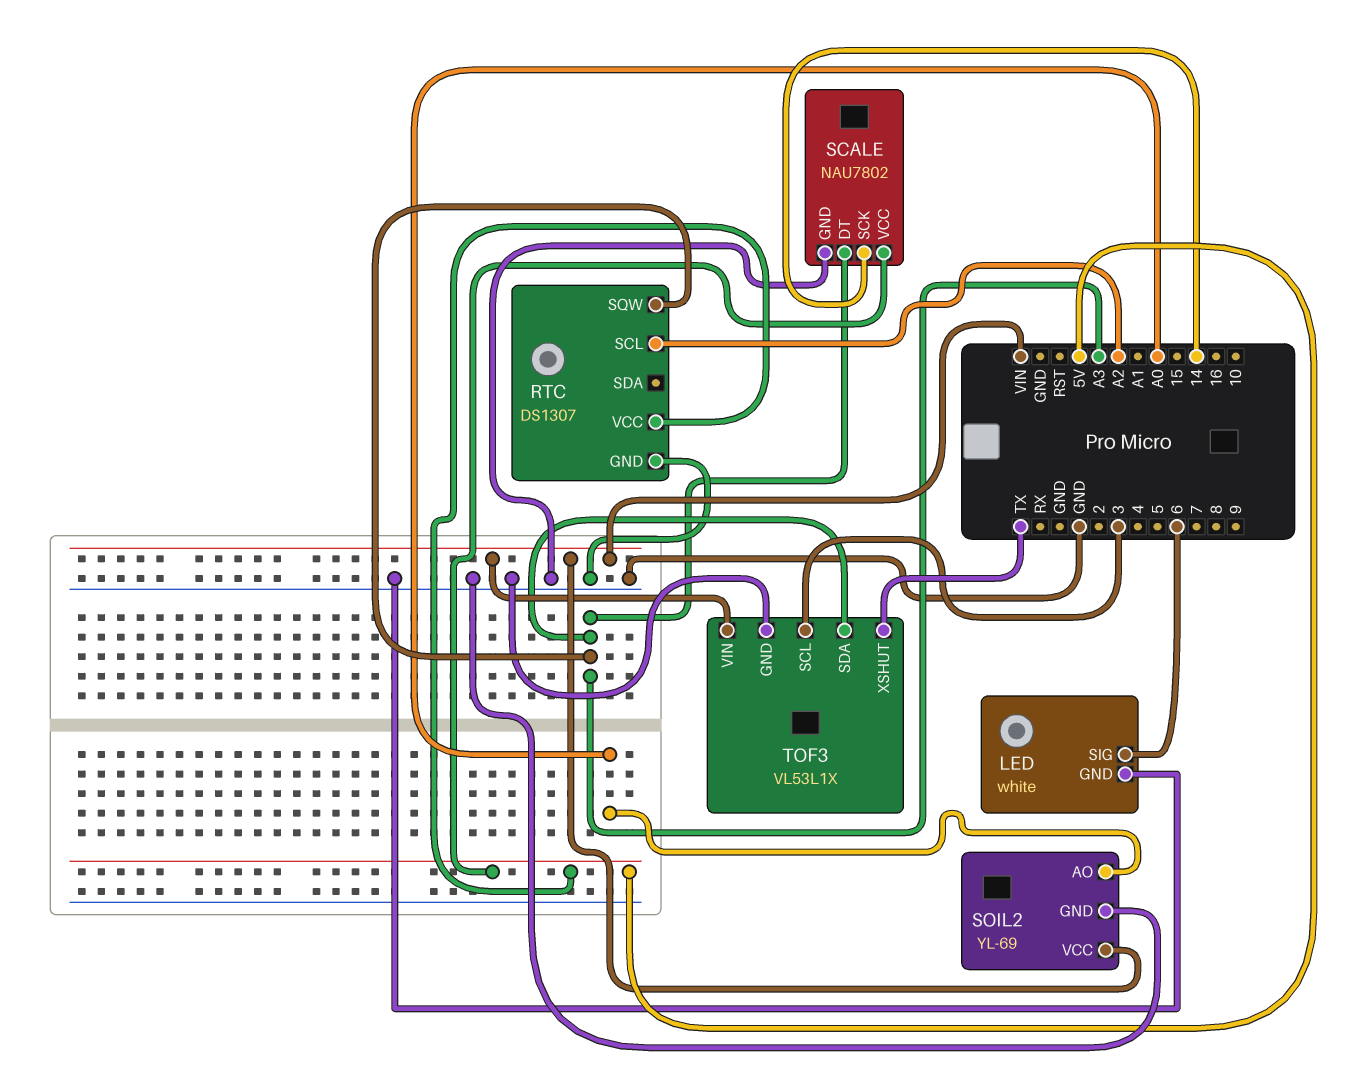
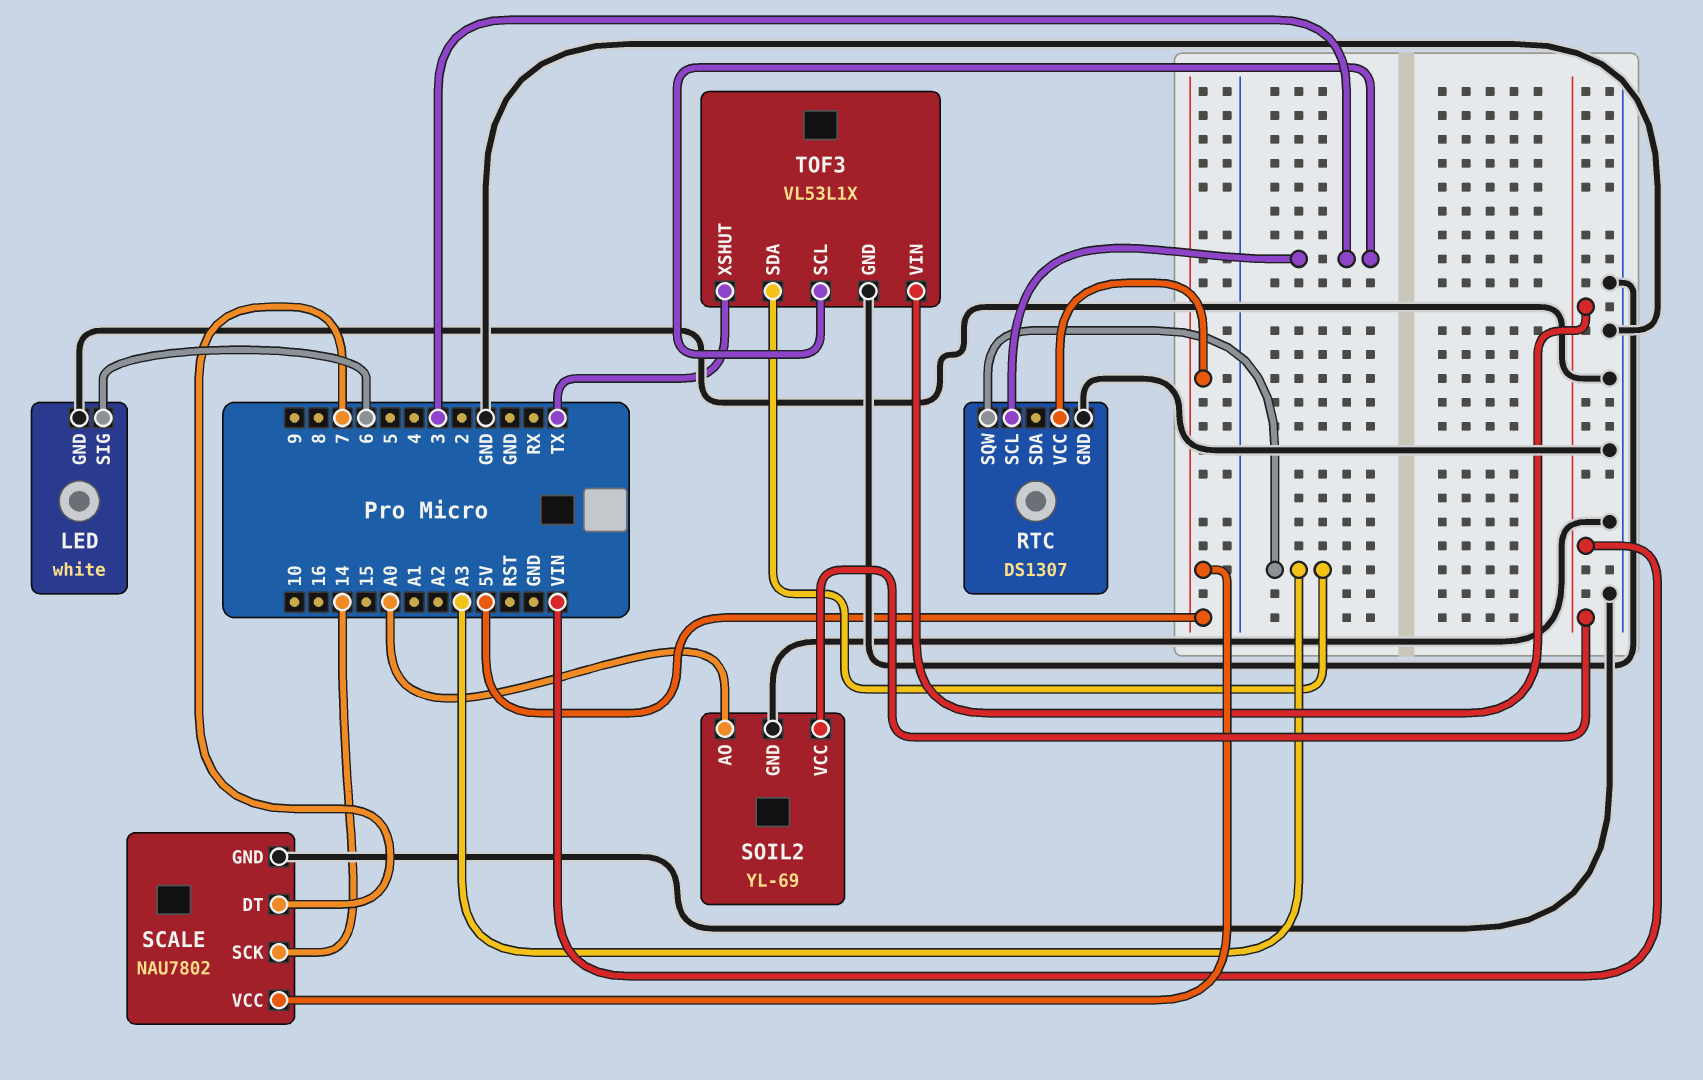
RTC pin SCL: A2 -> 3
SCALE pin DT: A3 -> 7

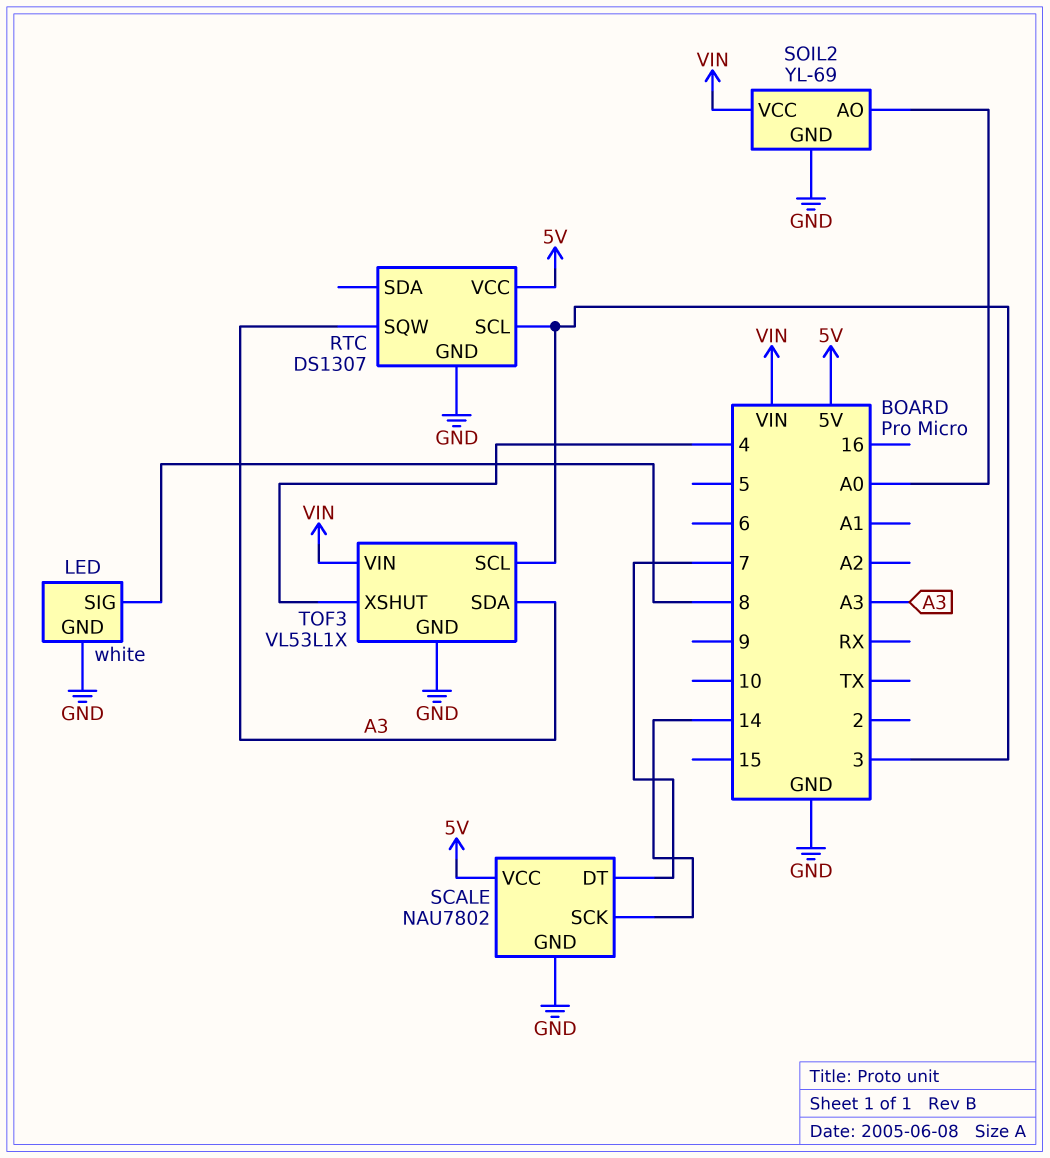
LED pin SIG: 6 -> 8
TOF3 pin XSHUT: TX -> 4

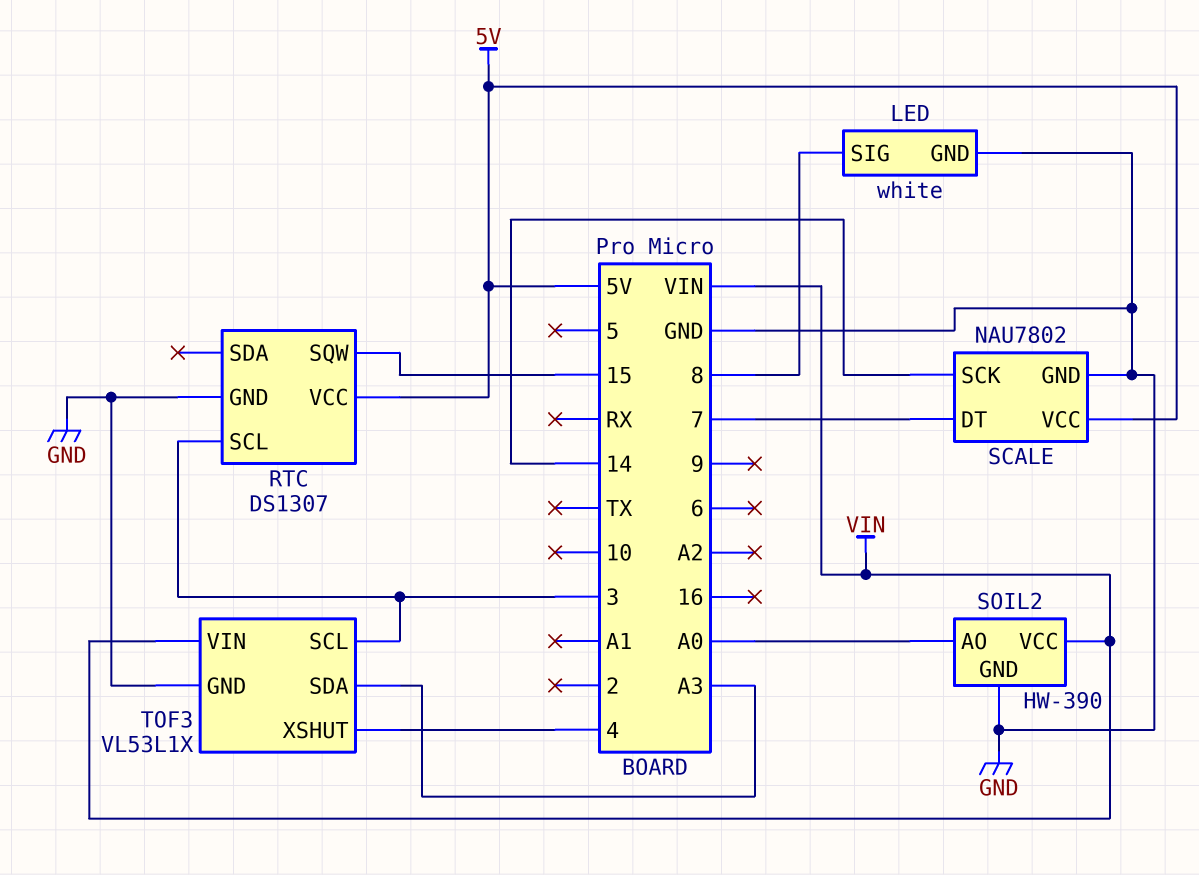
RTC pin SQW: A3 -> 15
SOIL2: YL-69 -> HW-390

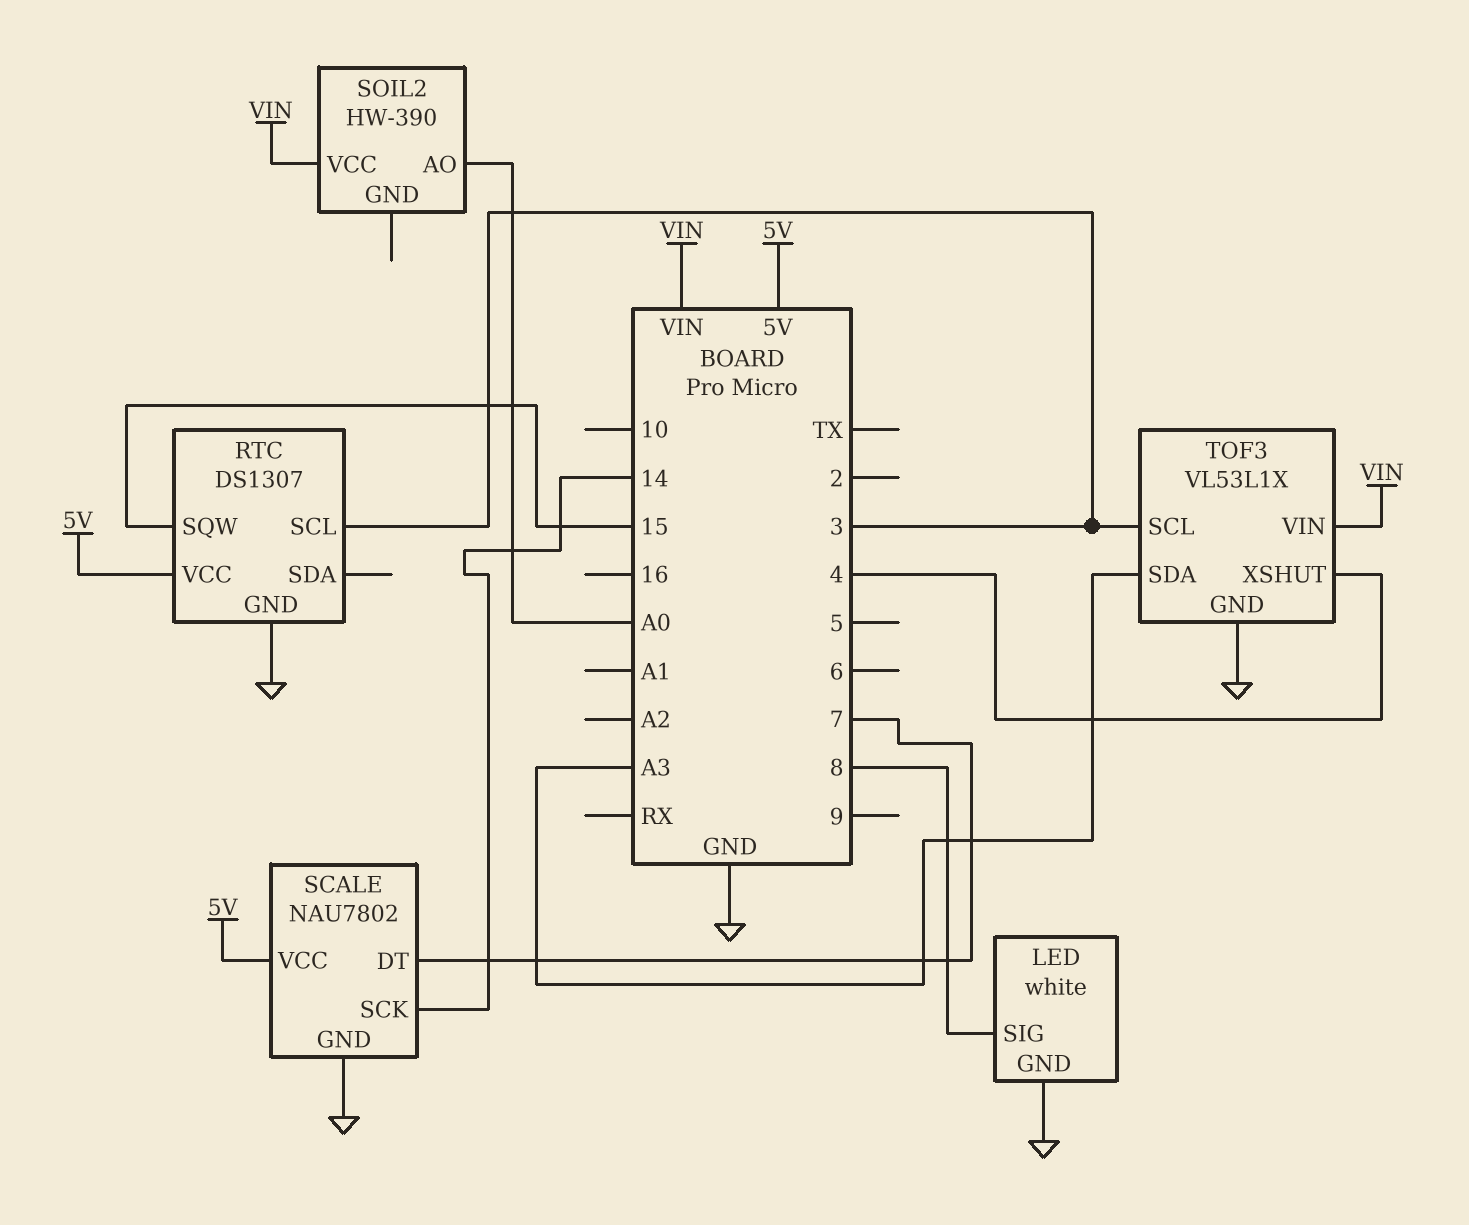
SOIL2 pin GND: GND -> none

